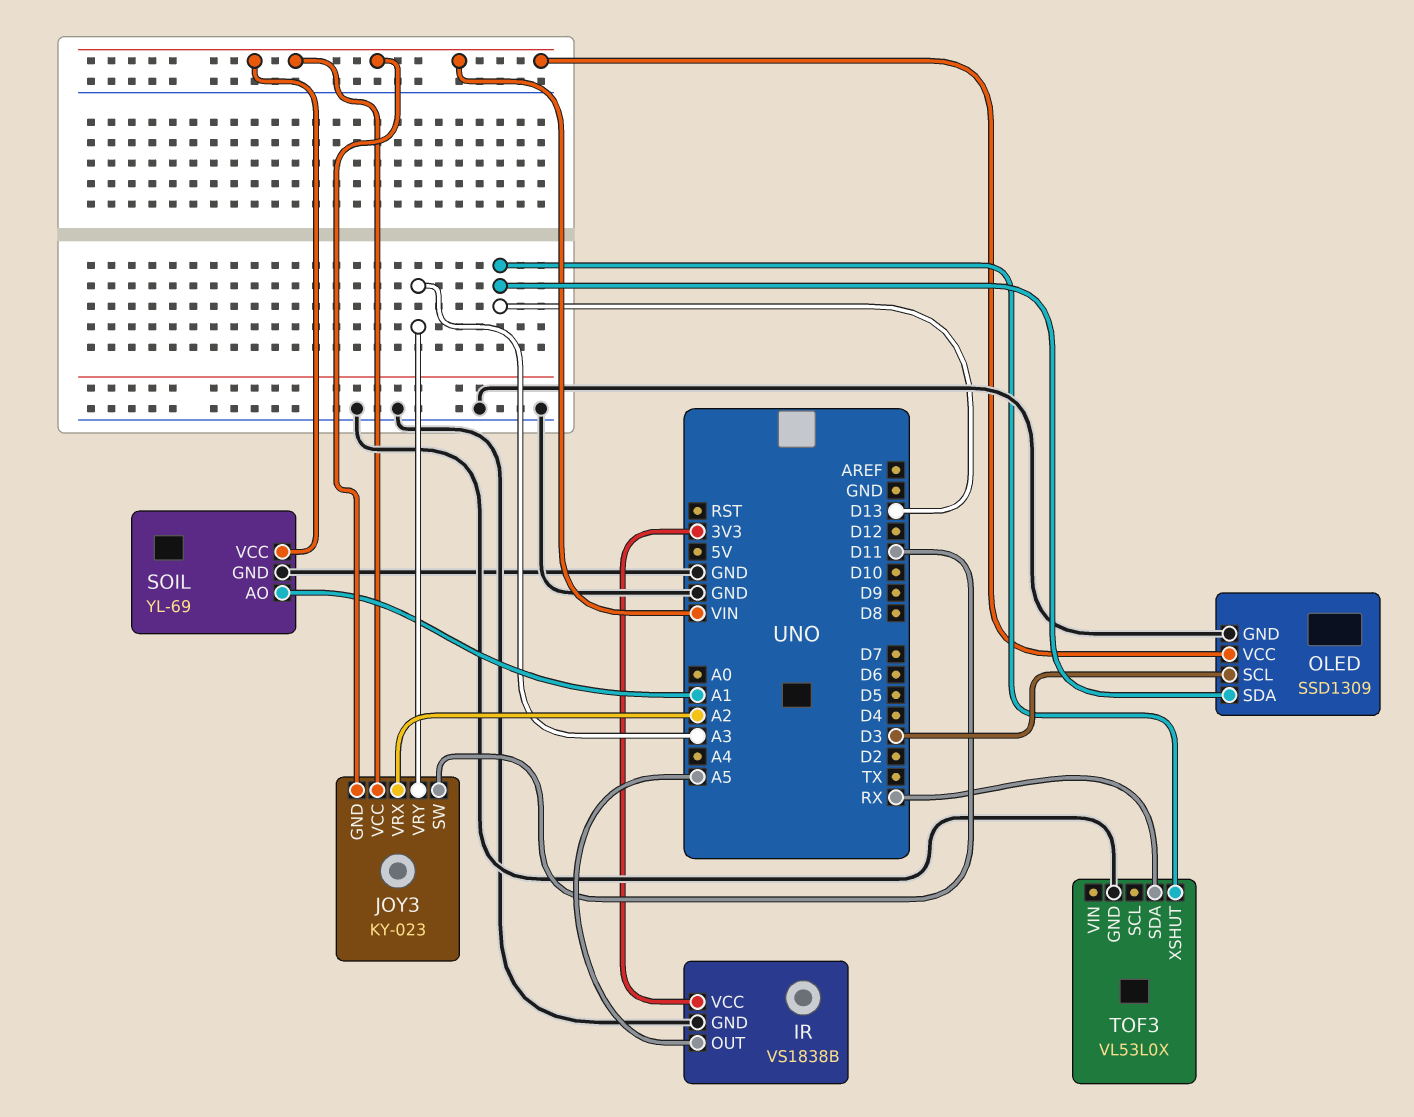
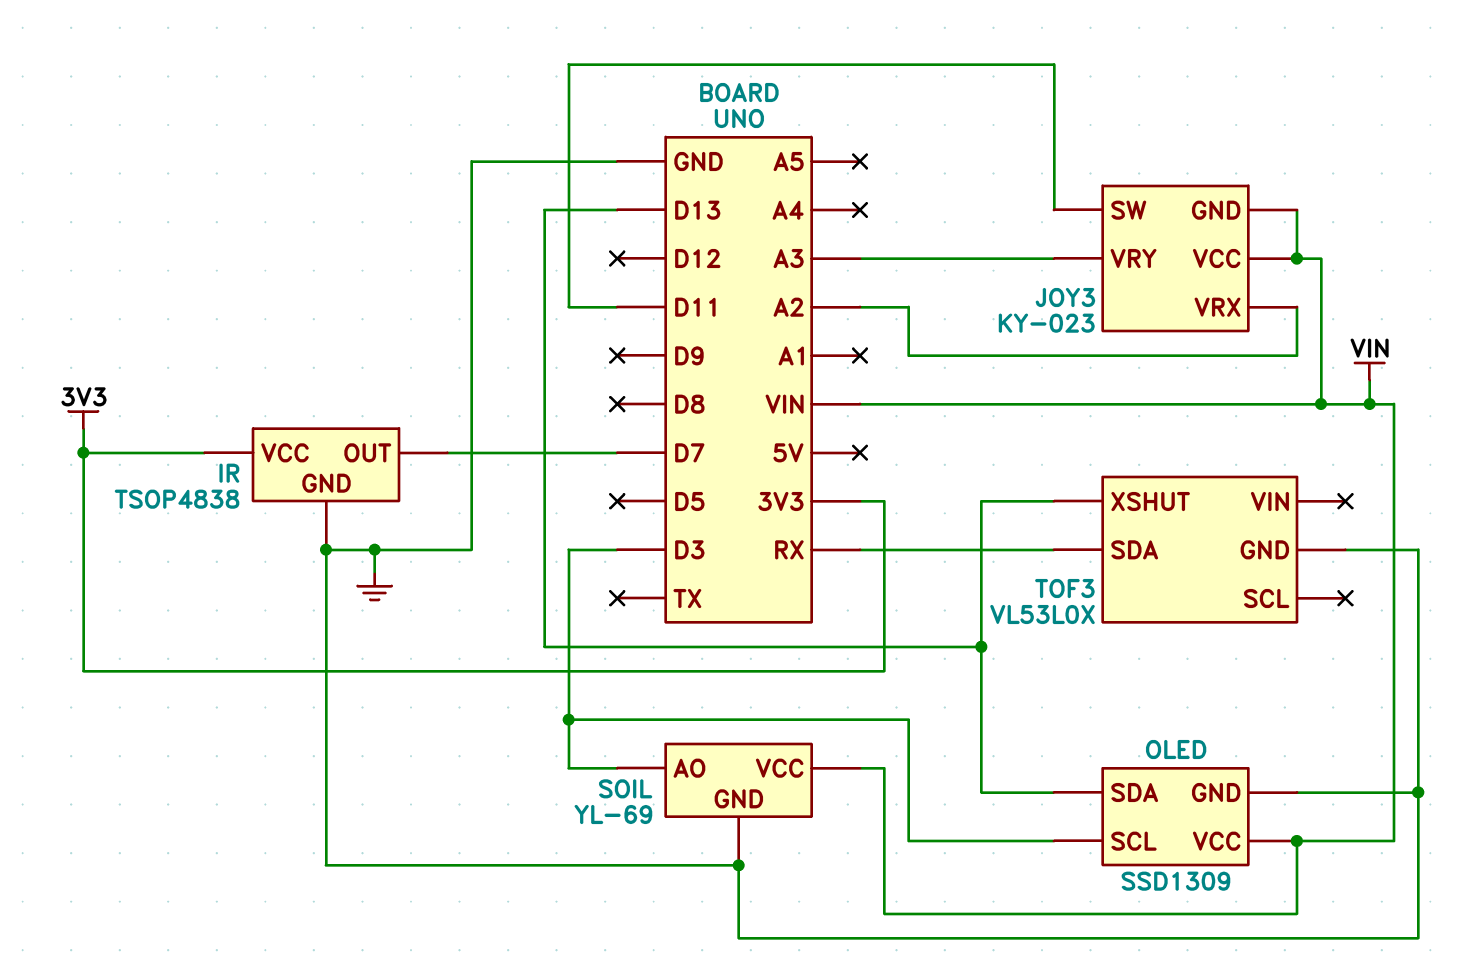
IR: VS1838B -> TSOP4838
IR pin OUT: A5 -> D7
SOIL pin AO: A1 -> D3

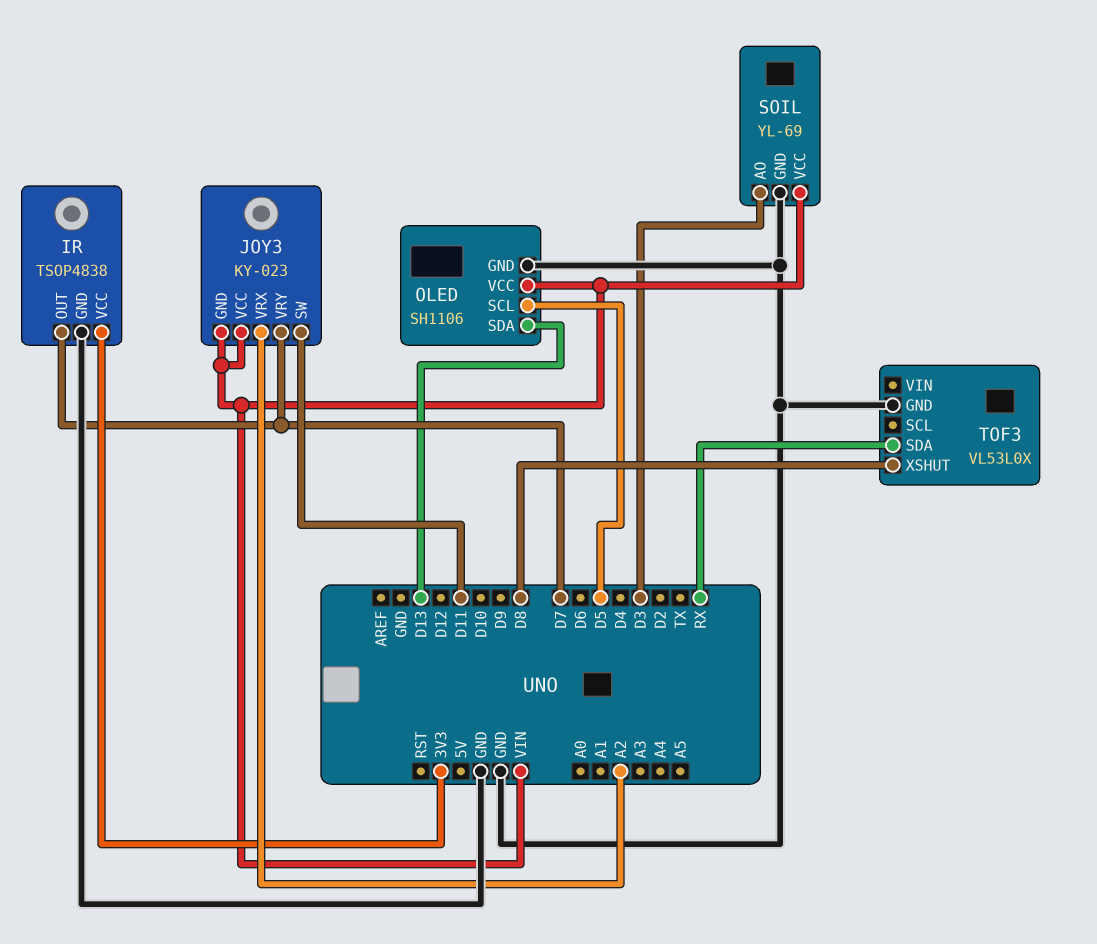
JOY3 pin VRY: A3 -> D7
OLED: SSD1309 -> SH1106
OLED pin SCL: D3 -> D5
TOF3 pin XSHUT: D13 -> D8

